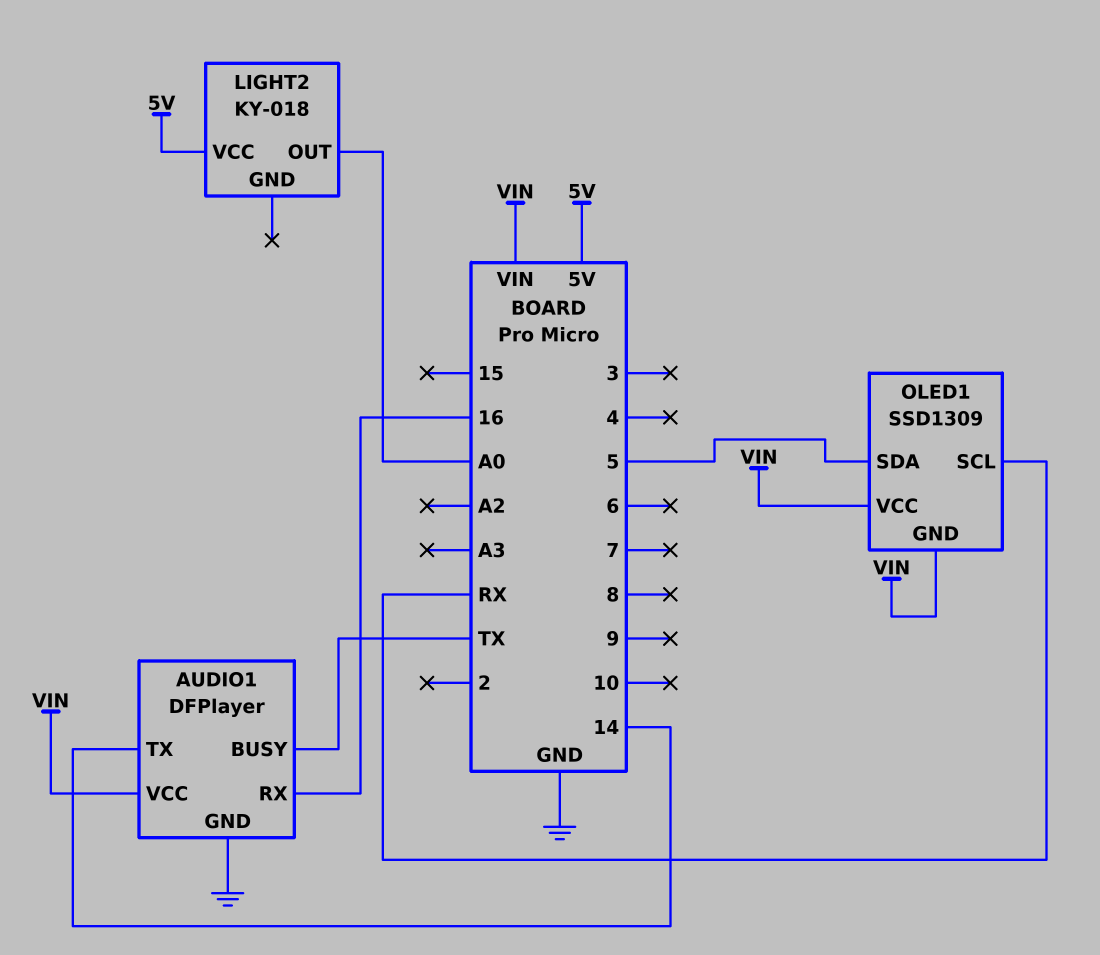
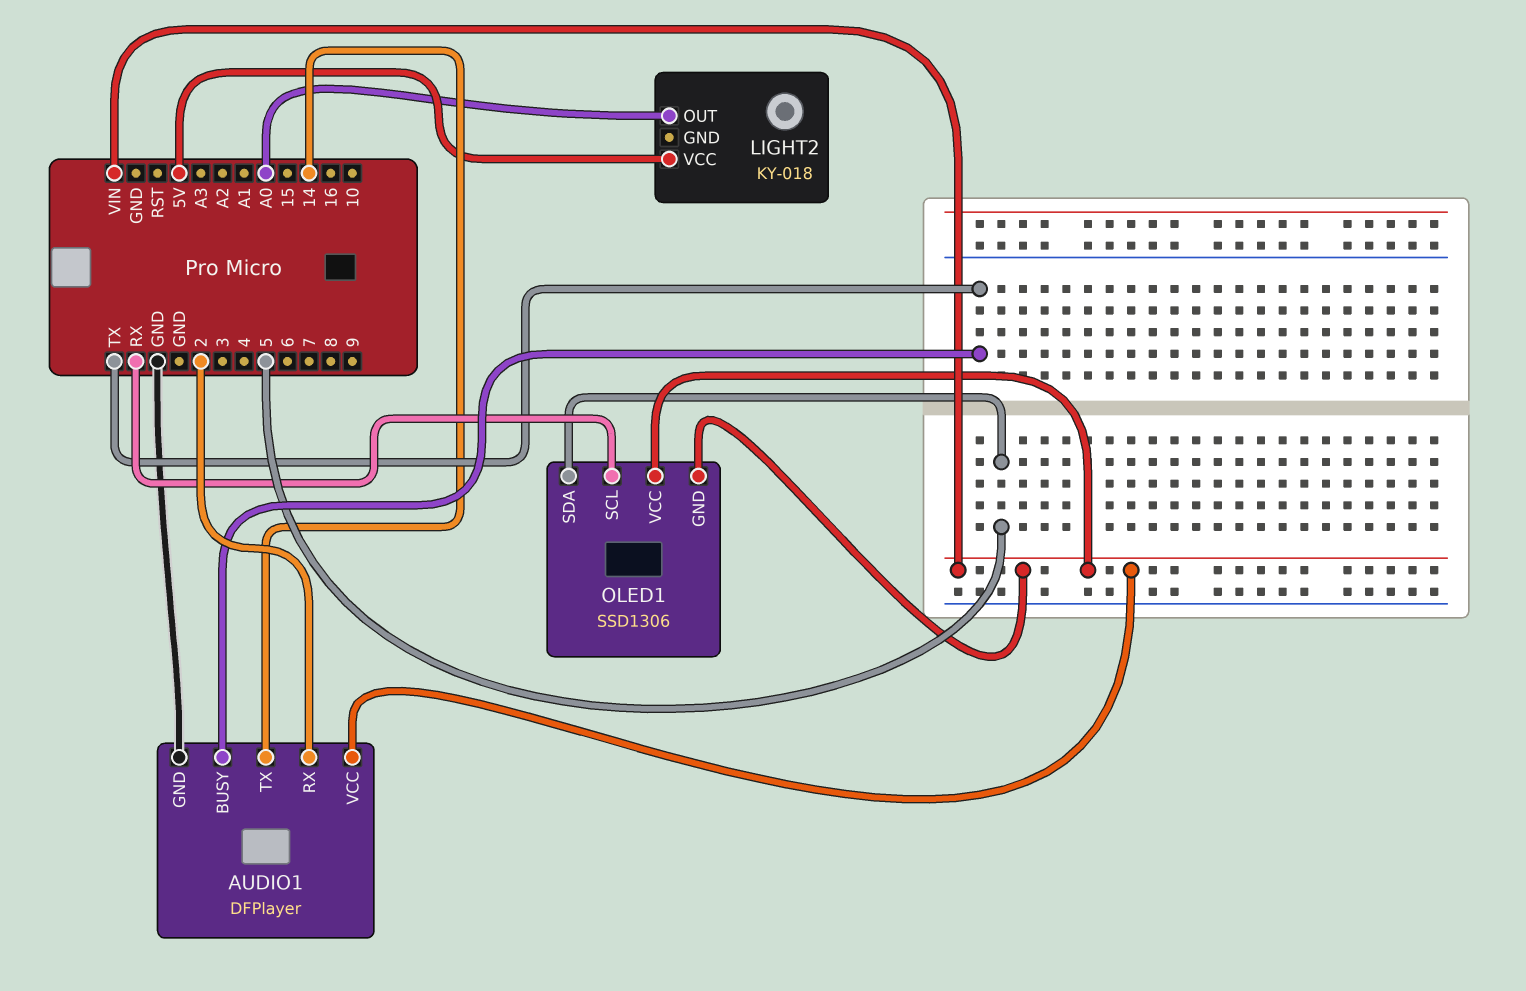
AUDIO1 pin RX: 16 -> 2
OLED1: SSD1309 -> SSD1306

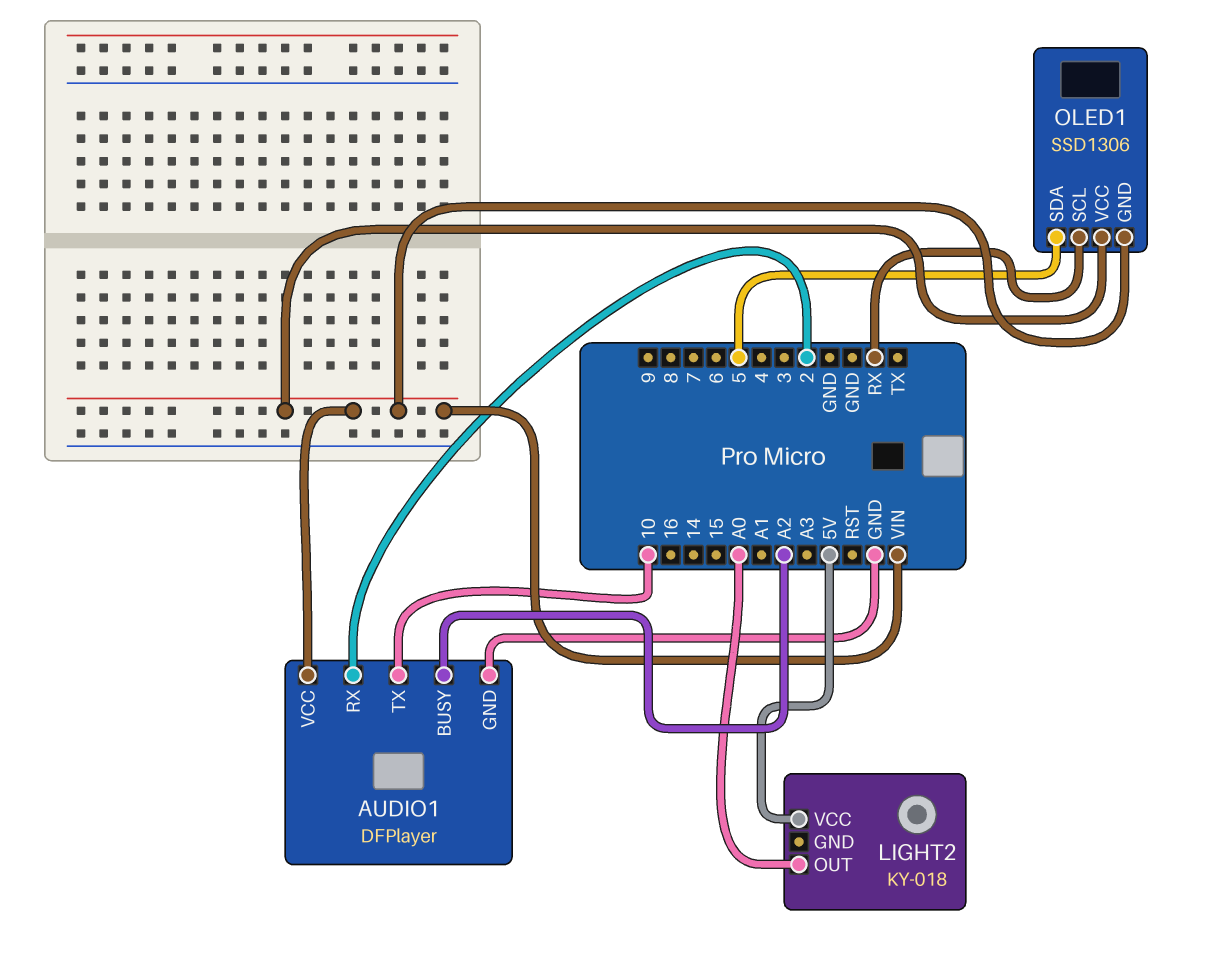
AUDIO1 pin BUSY: TX -> A2
AUDIO1 pin TX: 14 -> 10

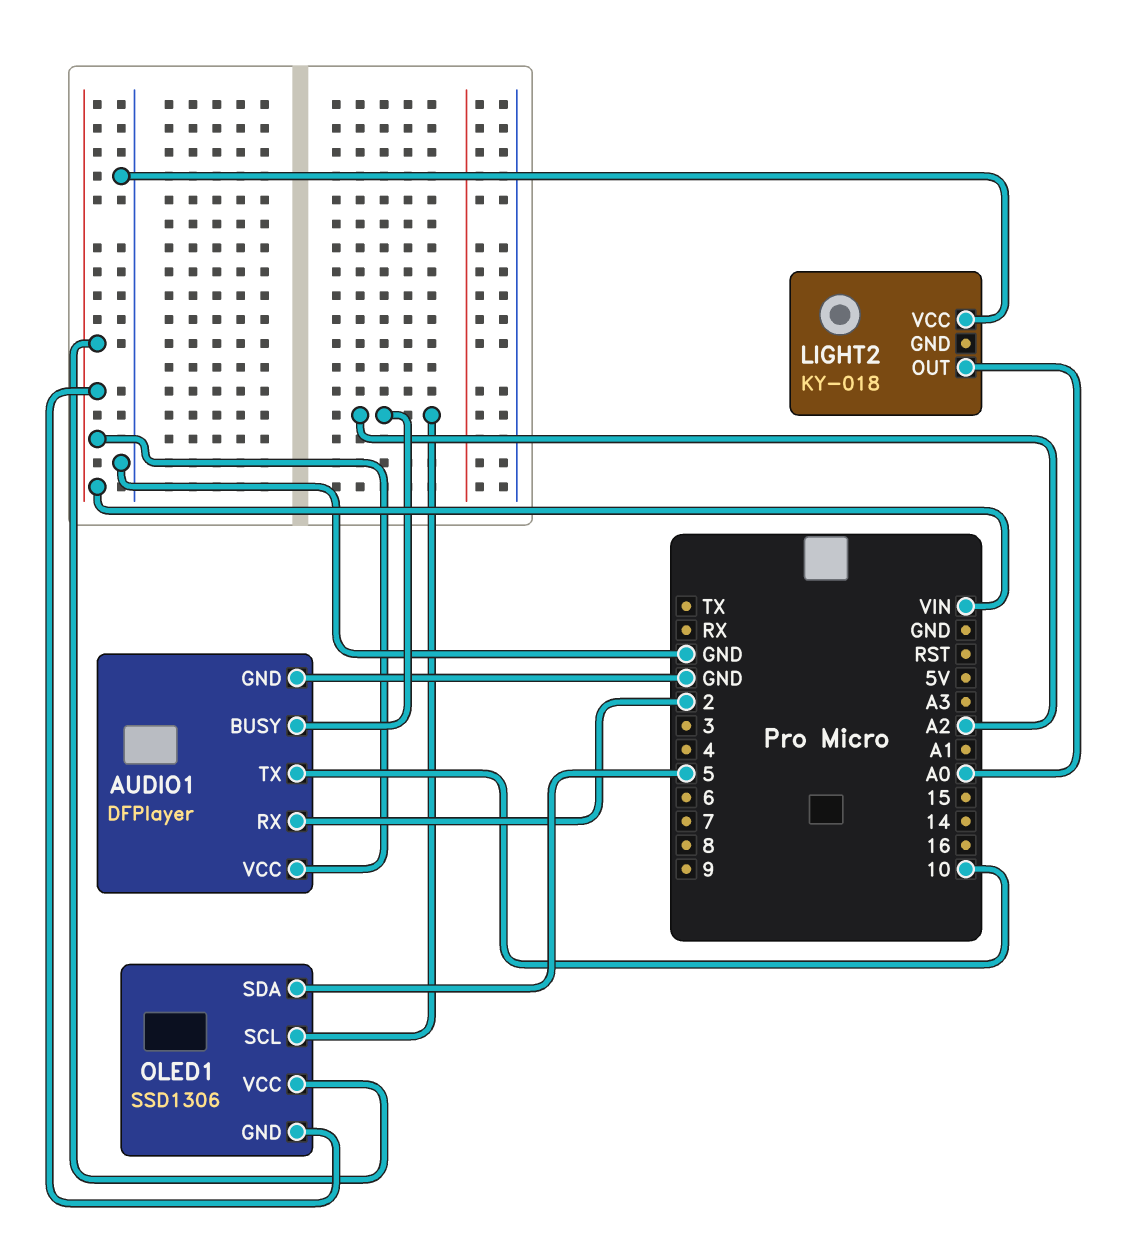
LIGHT2 pin VCC: 5V -> GND
OLED1 pin SCL: RX -> A2

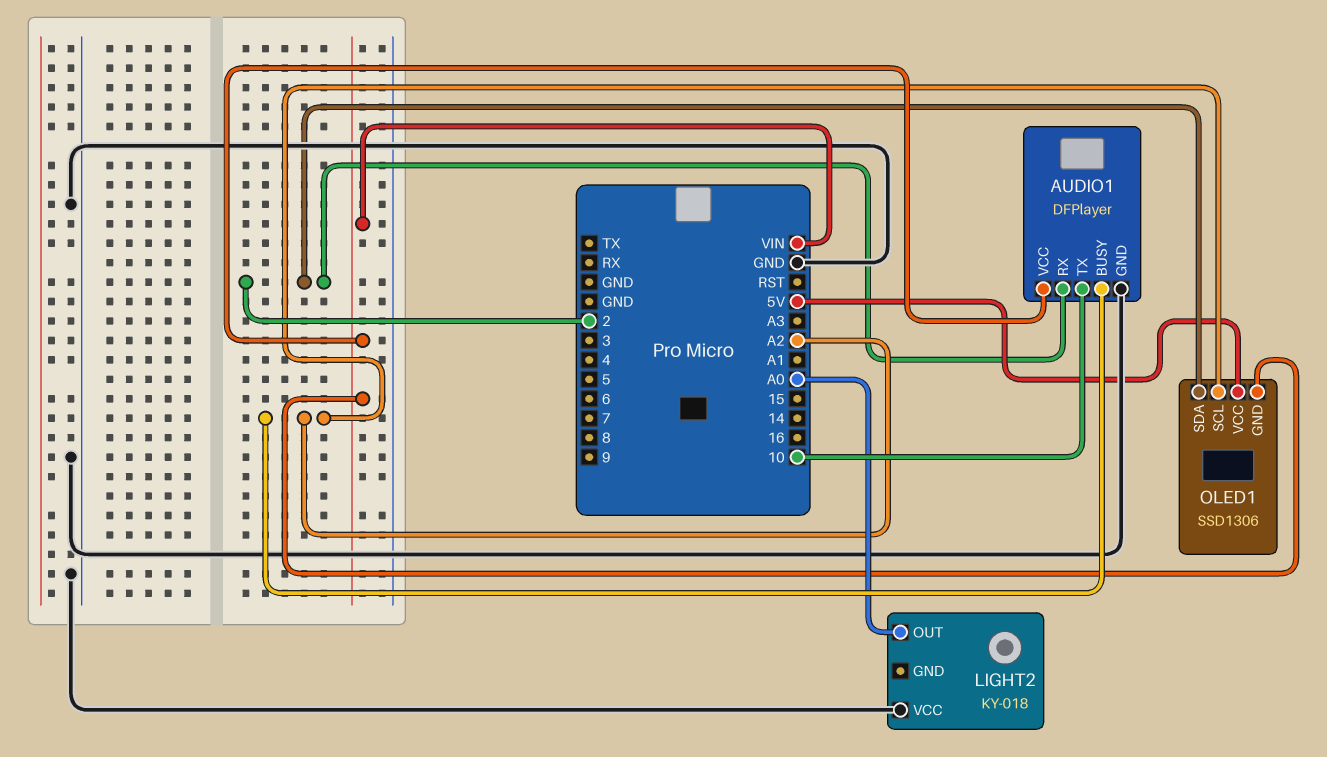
OLED1 pin SDA: 5 -> 2
OLED1 pin VCC: VIN -> 5V

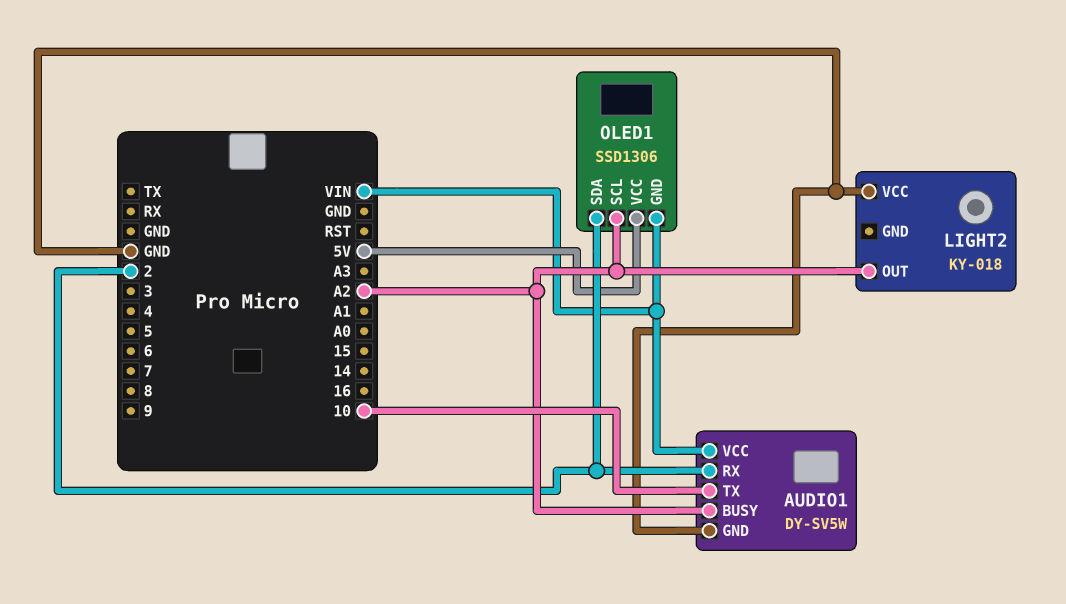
AUDIO1: DFPlayer -> DY-SV5W
LIGHT2 pin OUT: A0 -> A2

